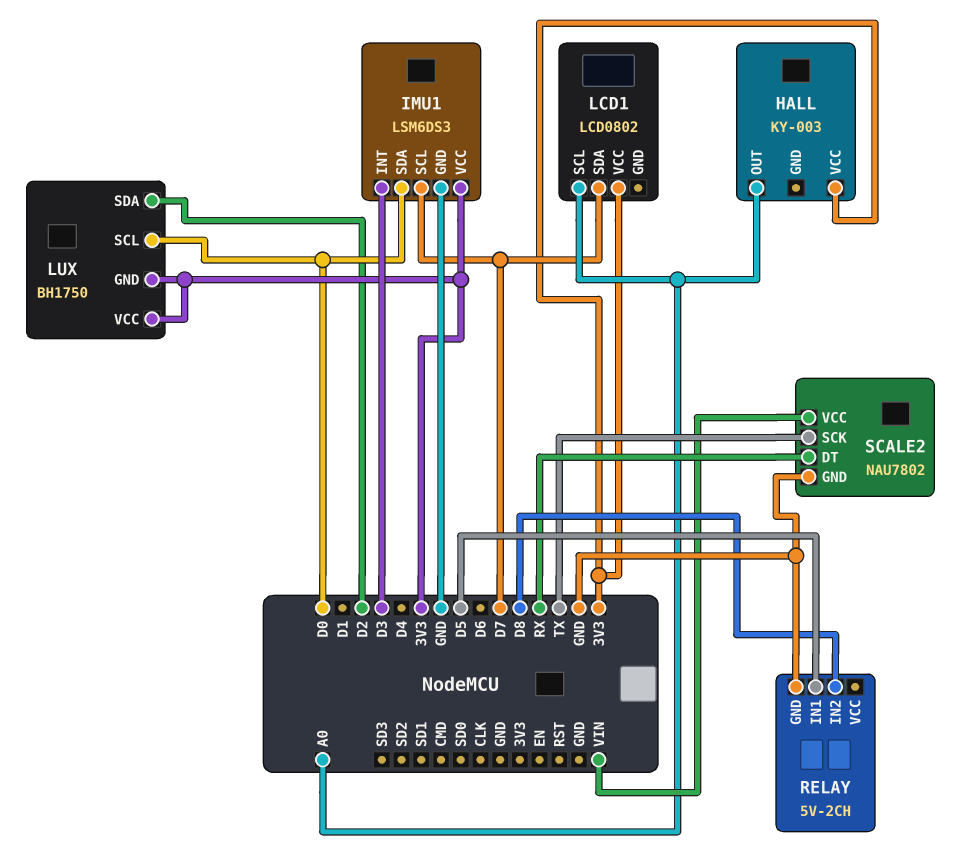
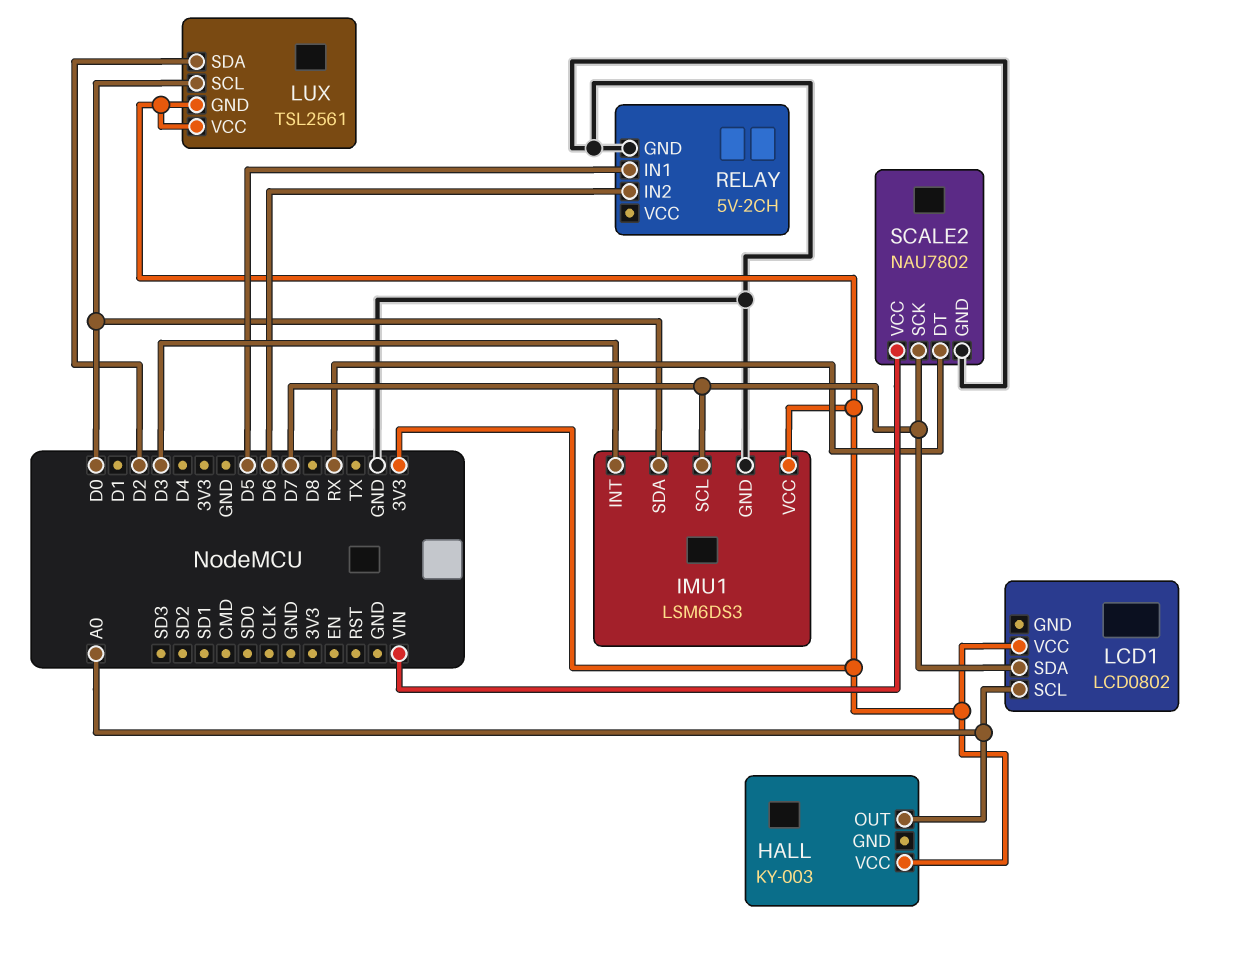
LUX: BH1750 -> TSL2561
RELAY pin IN2: D8 -> D6
SCALE2 pin SCK: TX -> D7

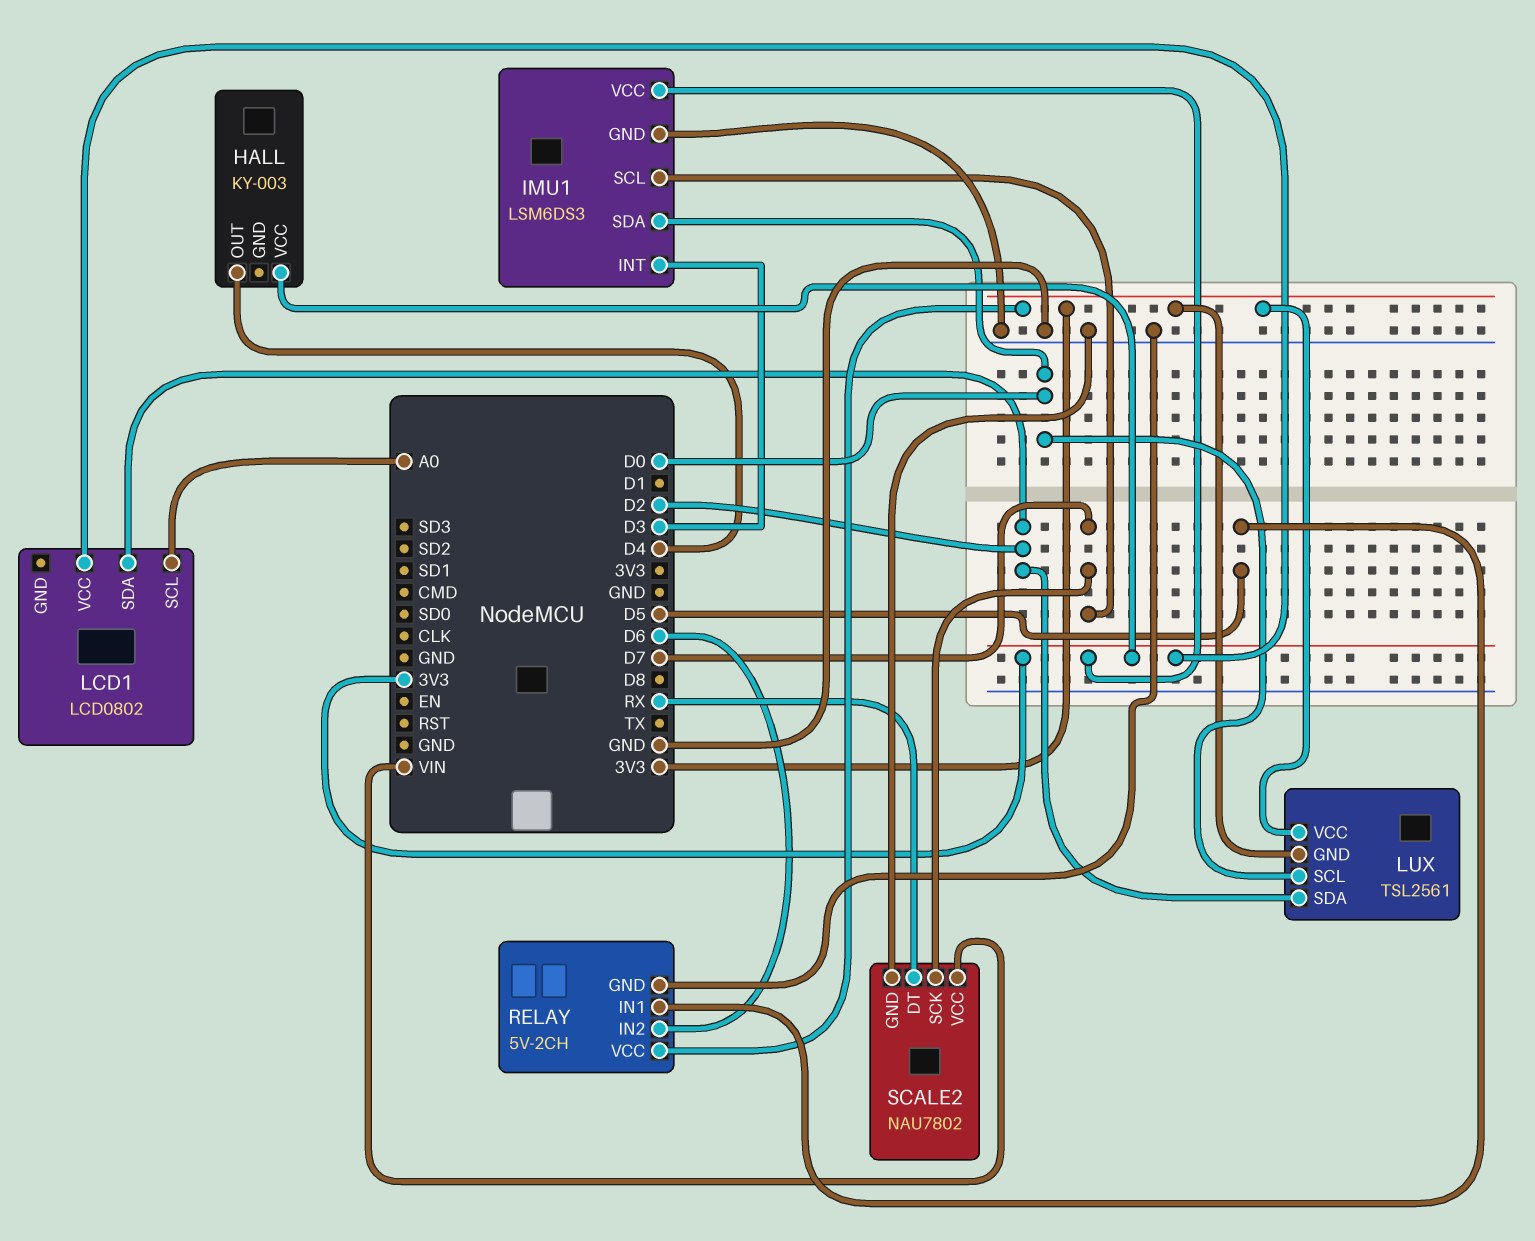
HALL pin OUT: A0 -> D4
LCD1 pin SDA: D7 -> D2
RELAY pin VCC: none -> 3V3

